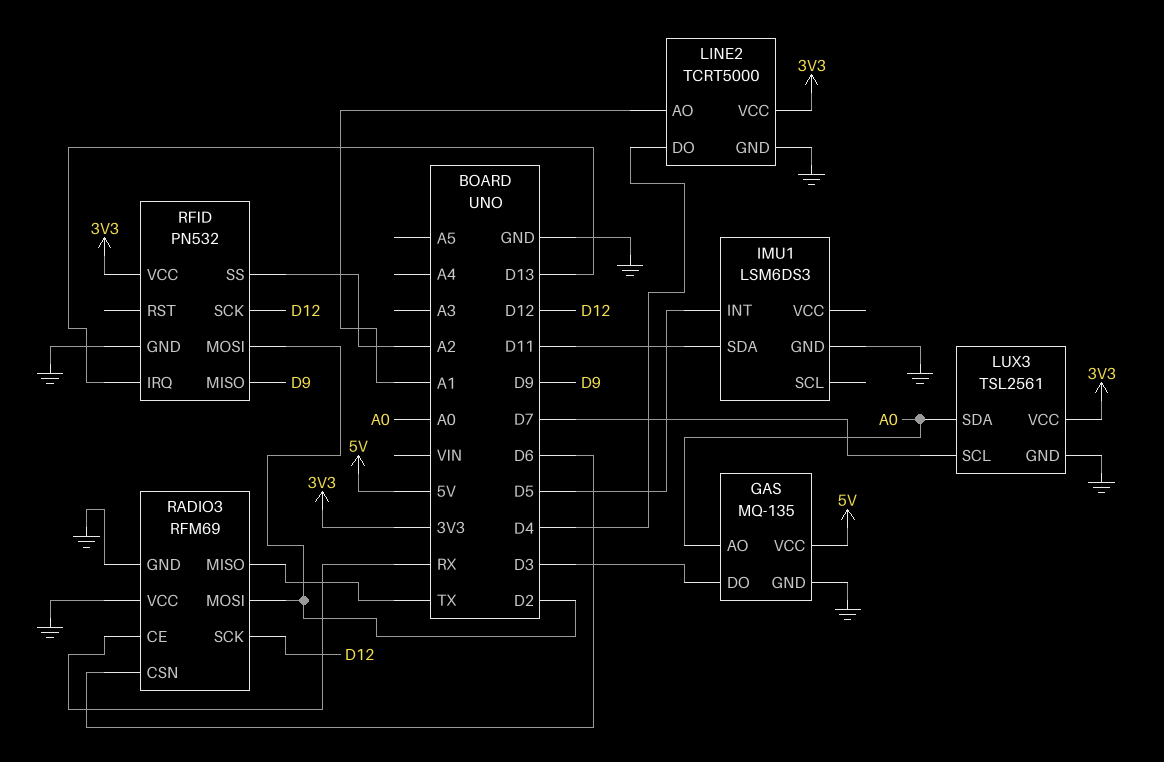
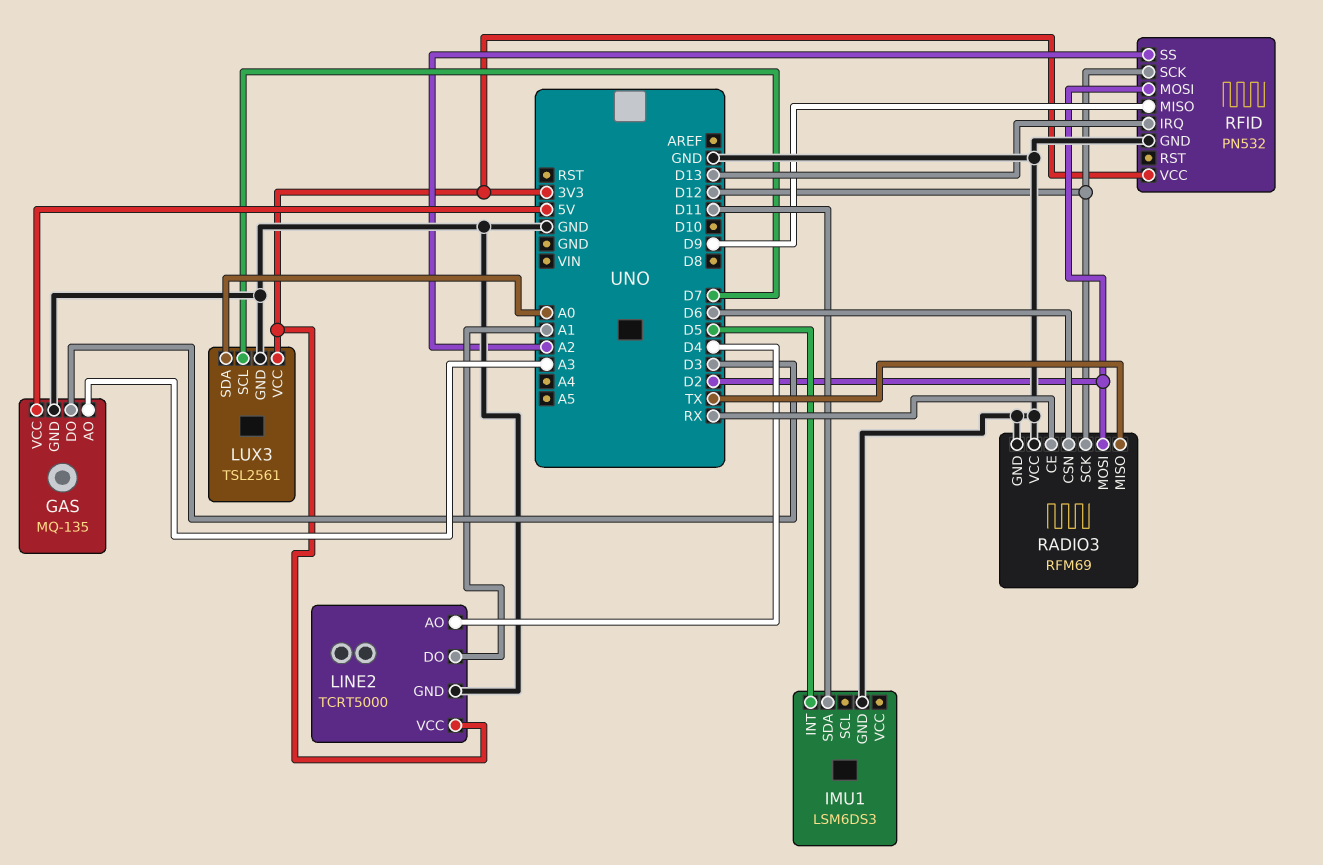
GAS pin AO: A0 -> A3
LINE2 pin AO: A1 -> D4
LINE2 pin DO: D4 -> A1

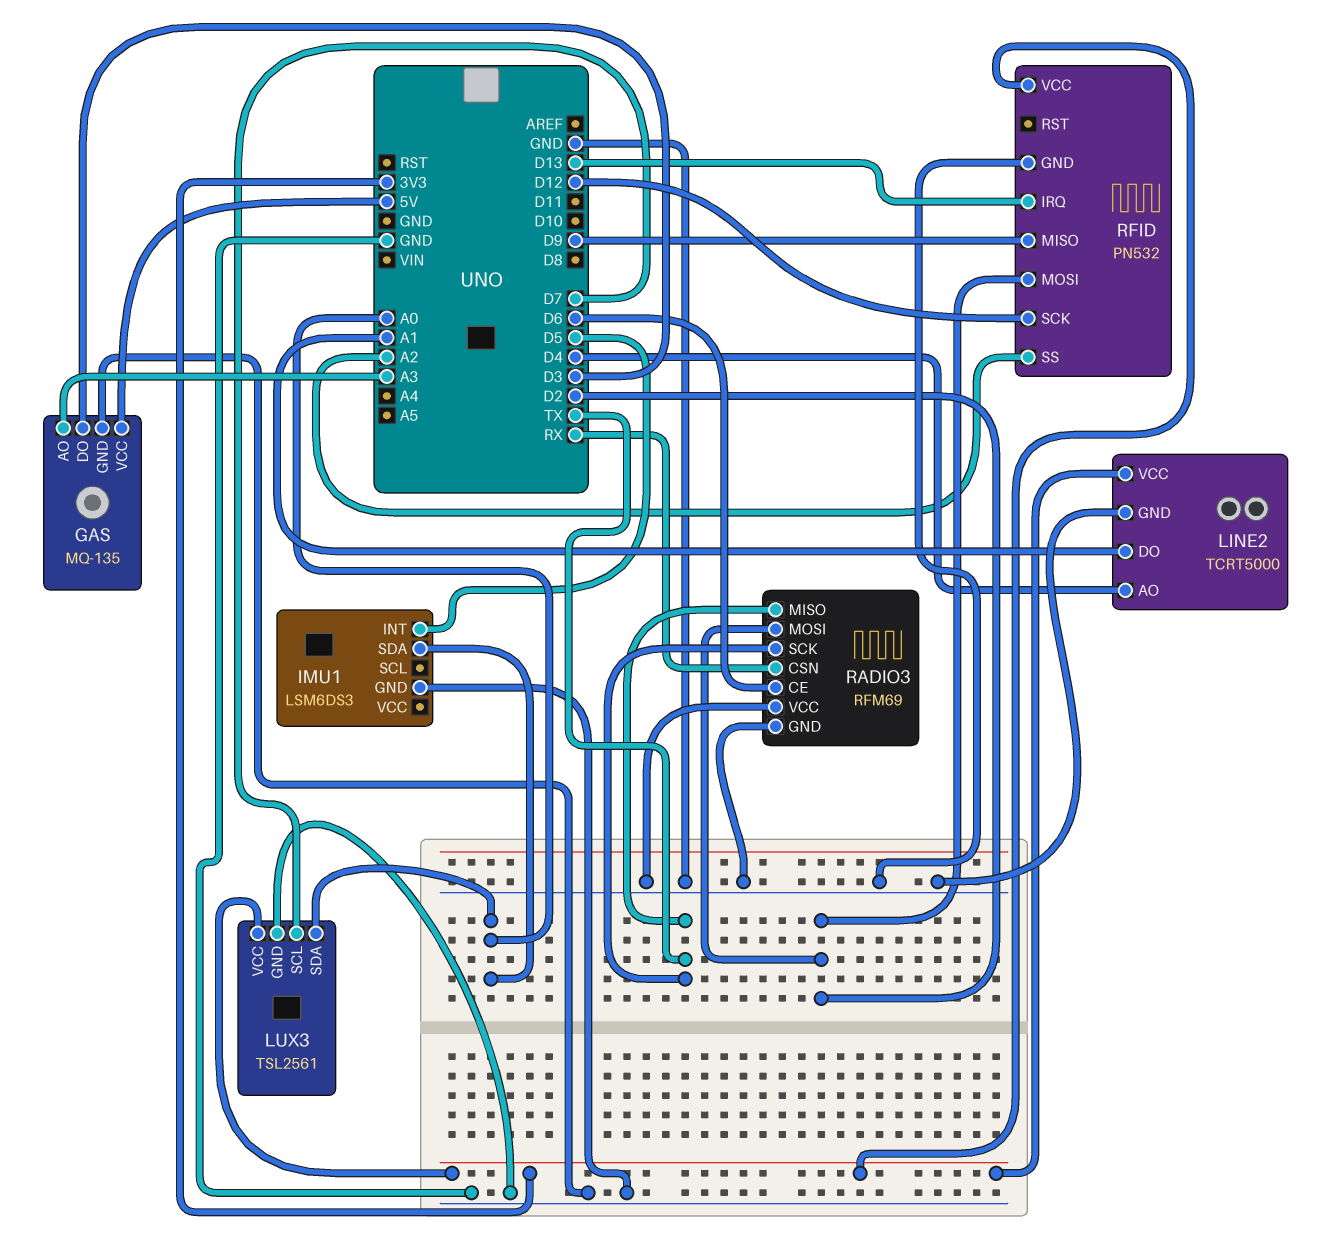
IMU1 pin SDA: D11 -> A0
RADIO3 pin CE: RX -> D6
RADIO3 pin CSN: D6 -> RX
RADIO3 pin SCK: D12 -> TX

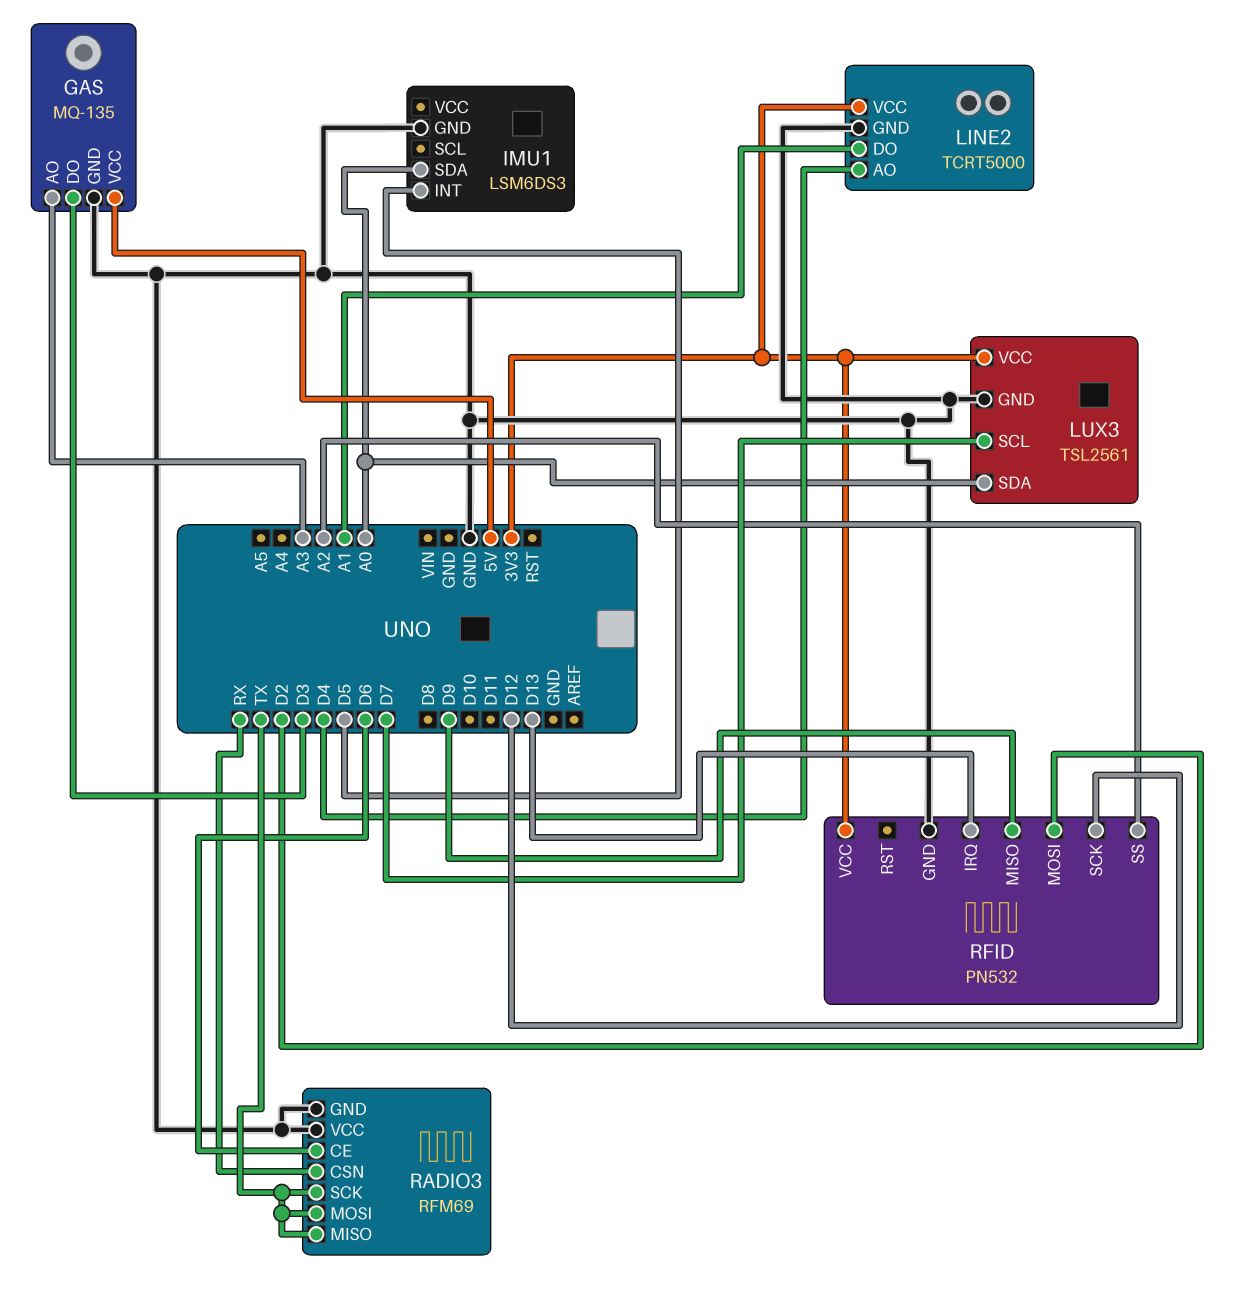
RADIO3 pin MOSI: D2 -> TX

